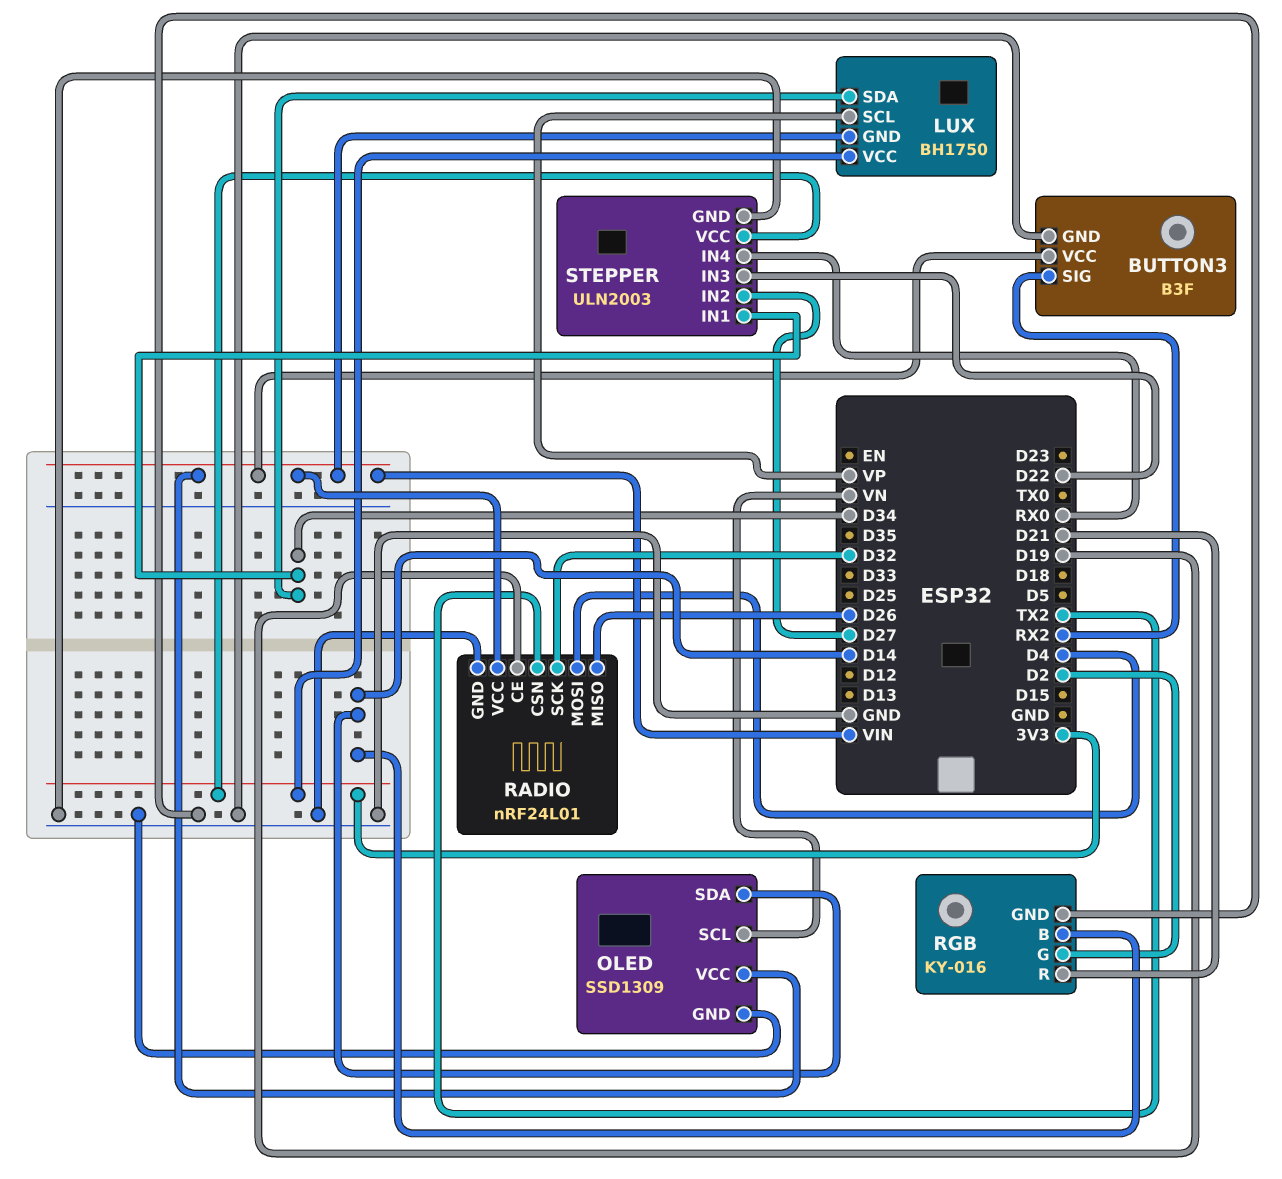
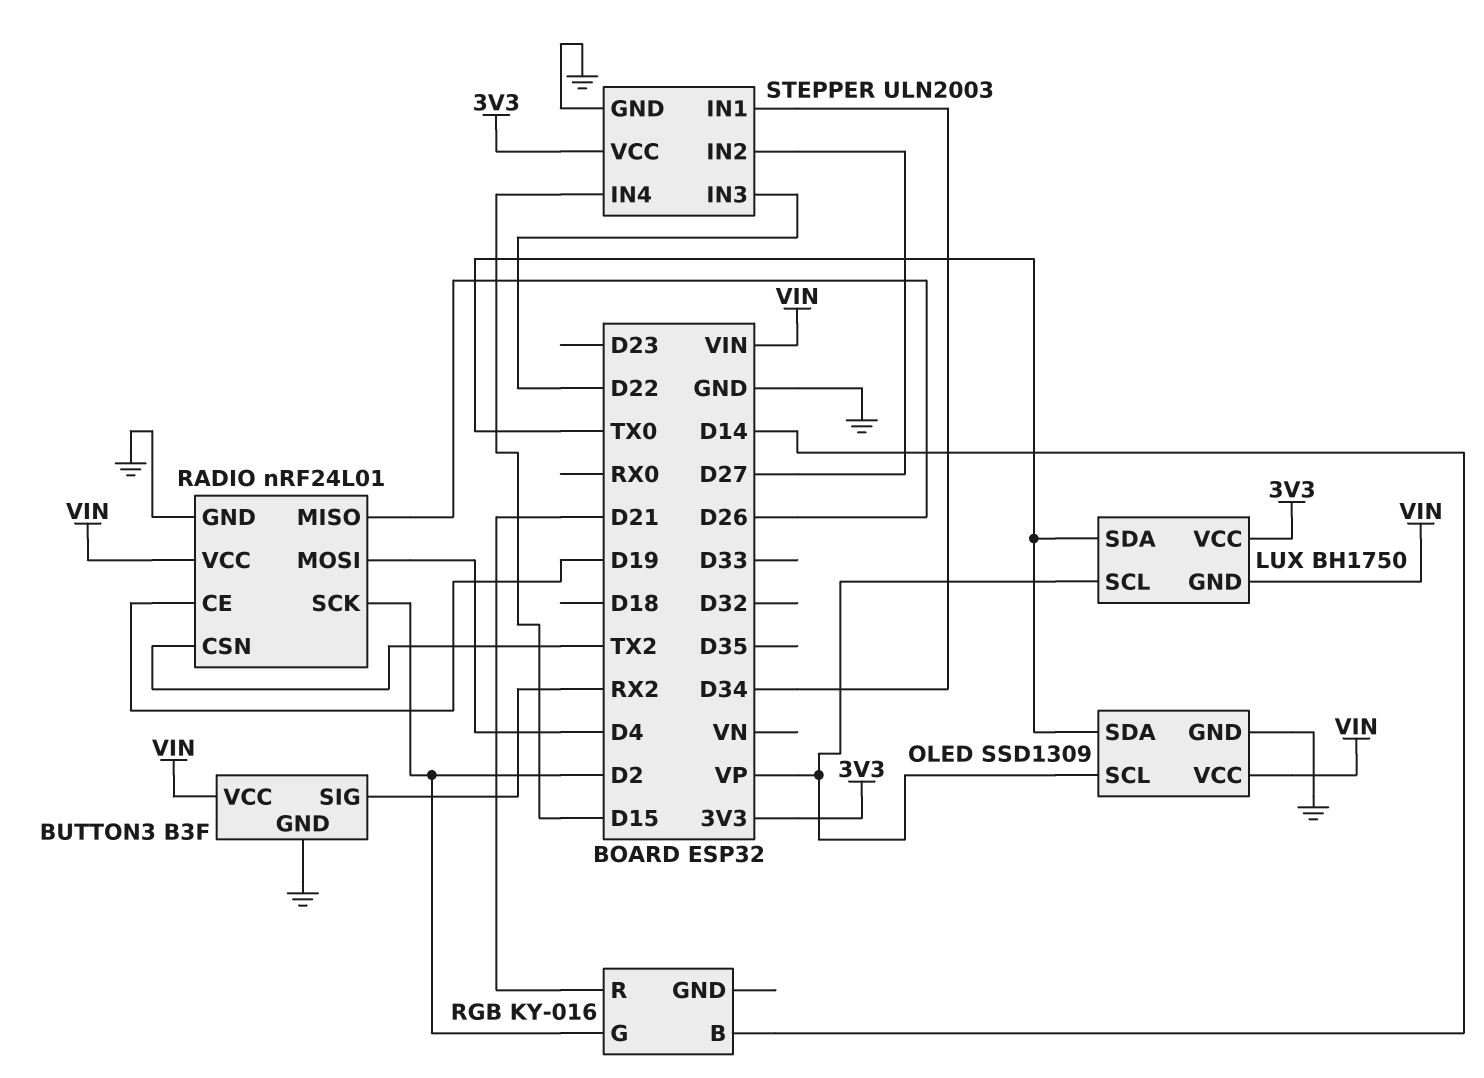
LUX pin SDA: D34 -> TX0
OLED pin SCL: VN -> VP
OLED pin SDA: D14 -> TX0
RADIO pin SCK: D32 -> D2
RGB pin GND: GND -> none
STEPPER pin IN4: RX0 -> D15

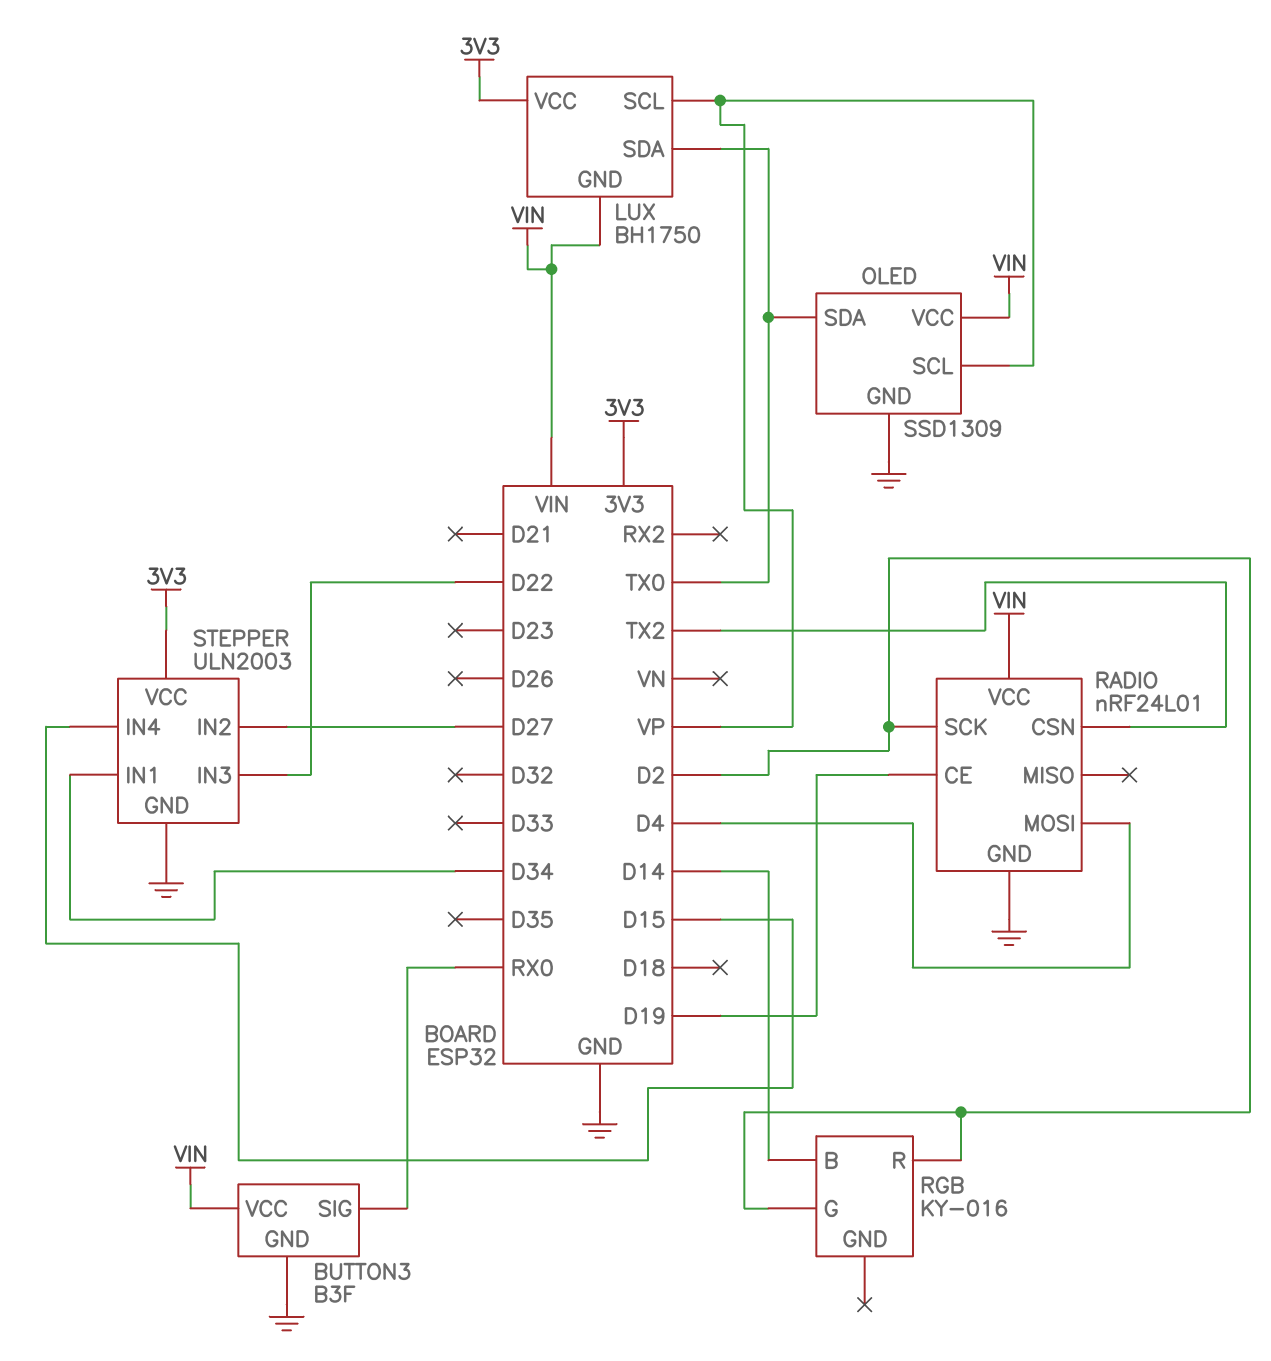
BUTTON3 pin SIG: RX2 -> RX0
RADIO pin MISO: D26 -> none
RGB pin R: D21 -> D2

